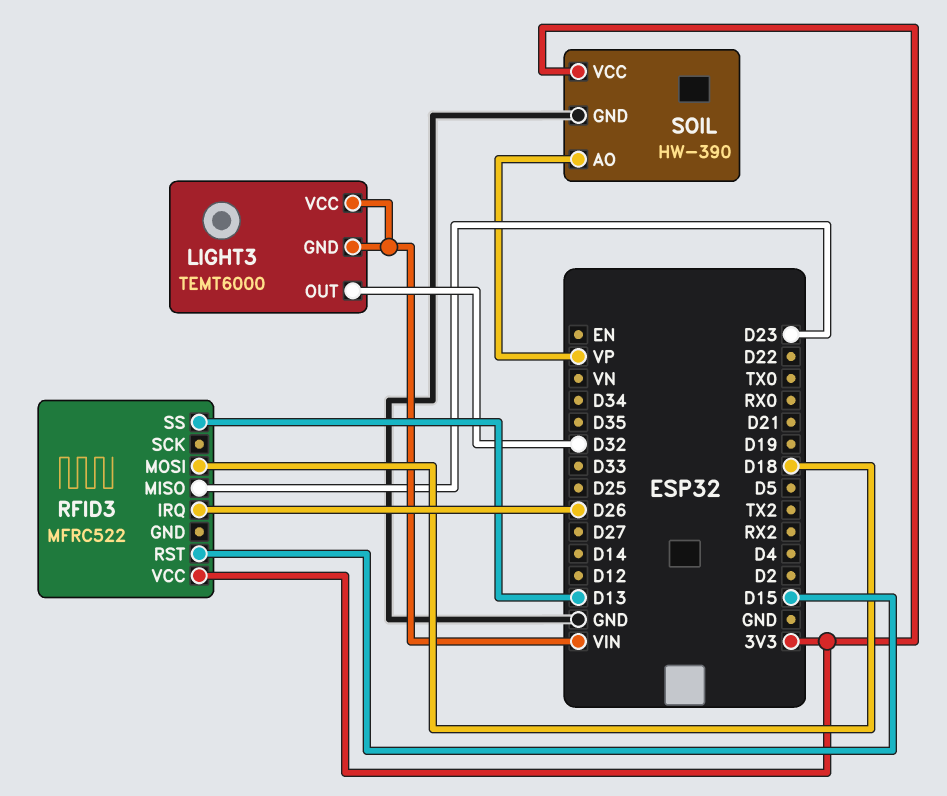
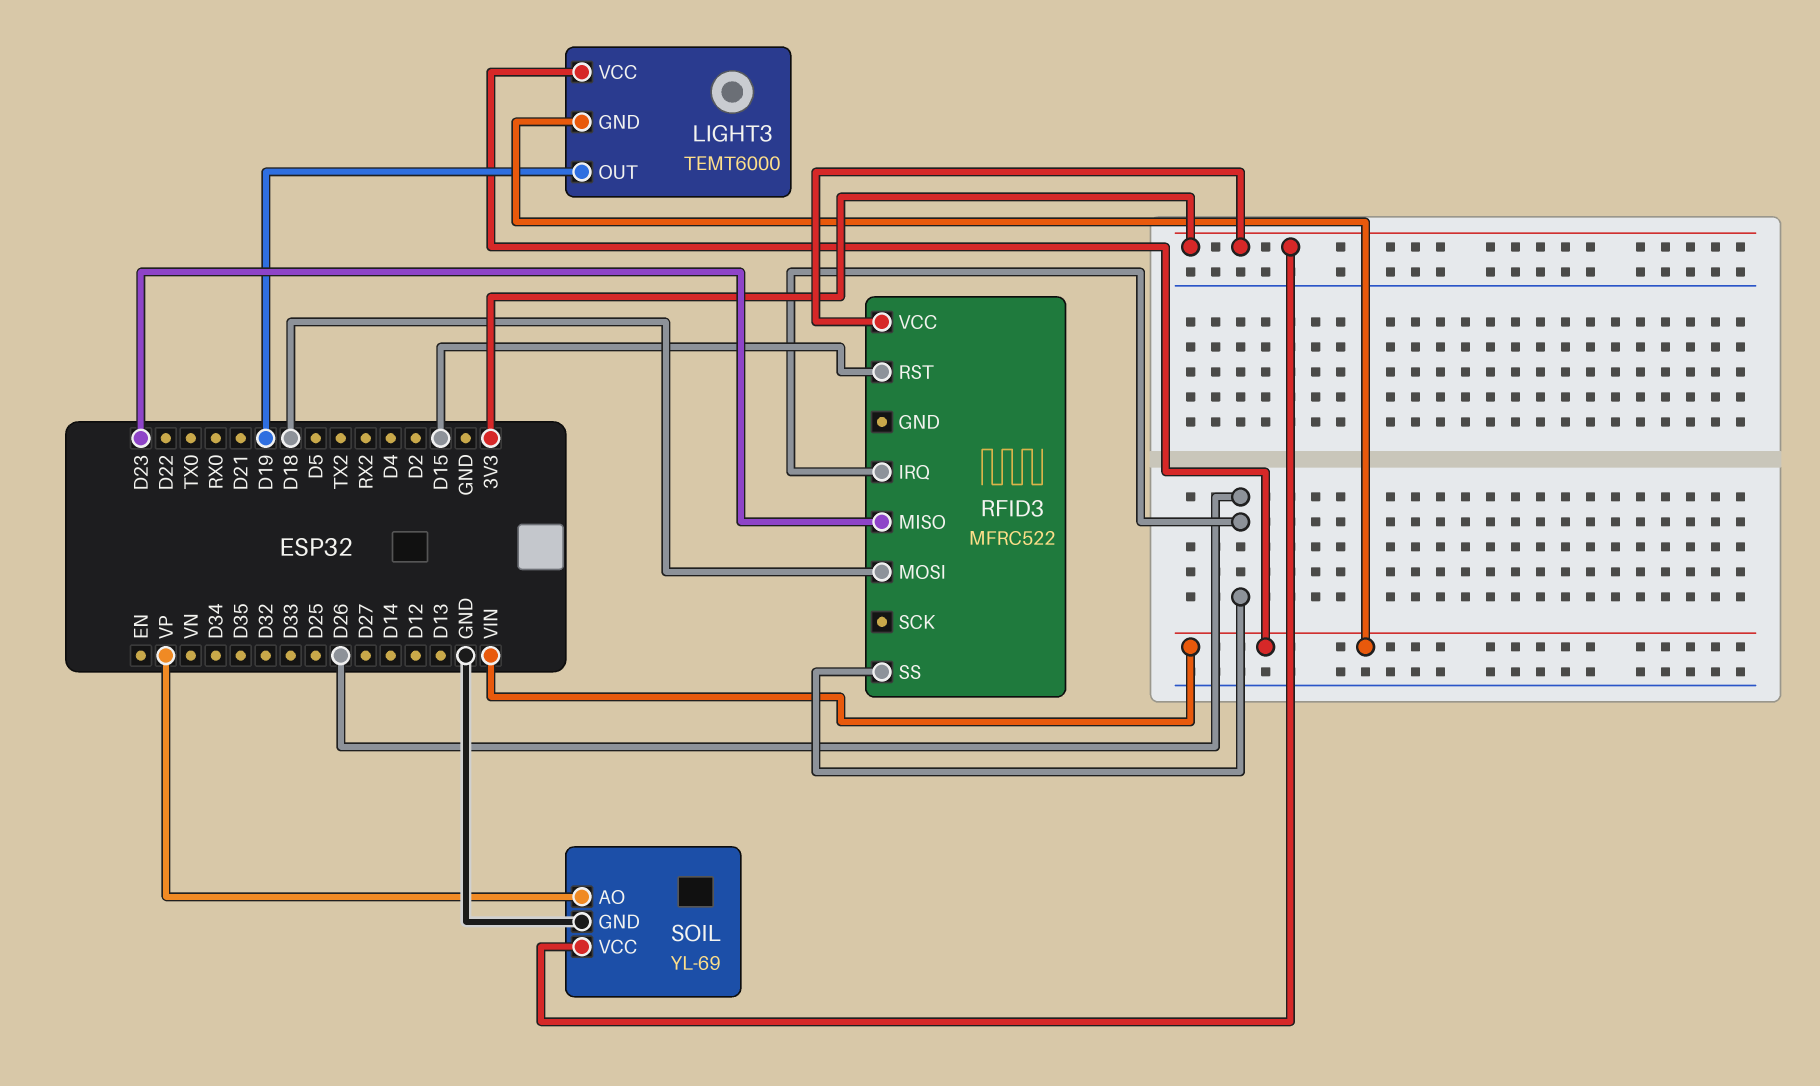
LIGHT3 pin OUT: D32 -> D19
RFID3 pin SS: D13 -> D26
SOIL: HW-390 -> YL-69

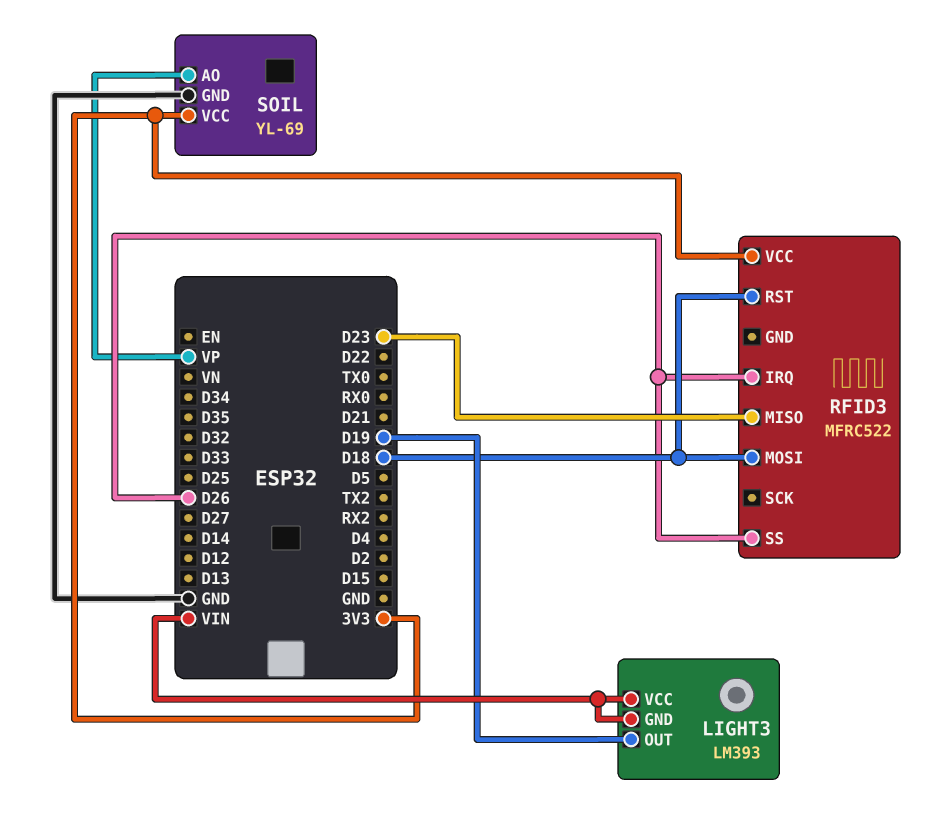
LIGHT3: TEMT6000 -> LM393
RFID3 pin RST: D15 -> D18

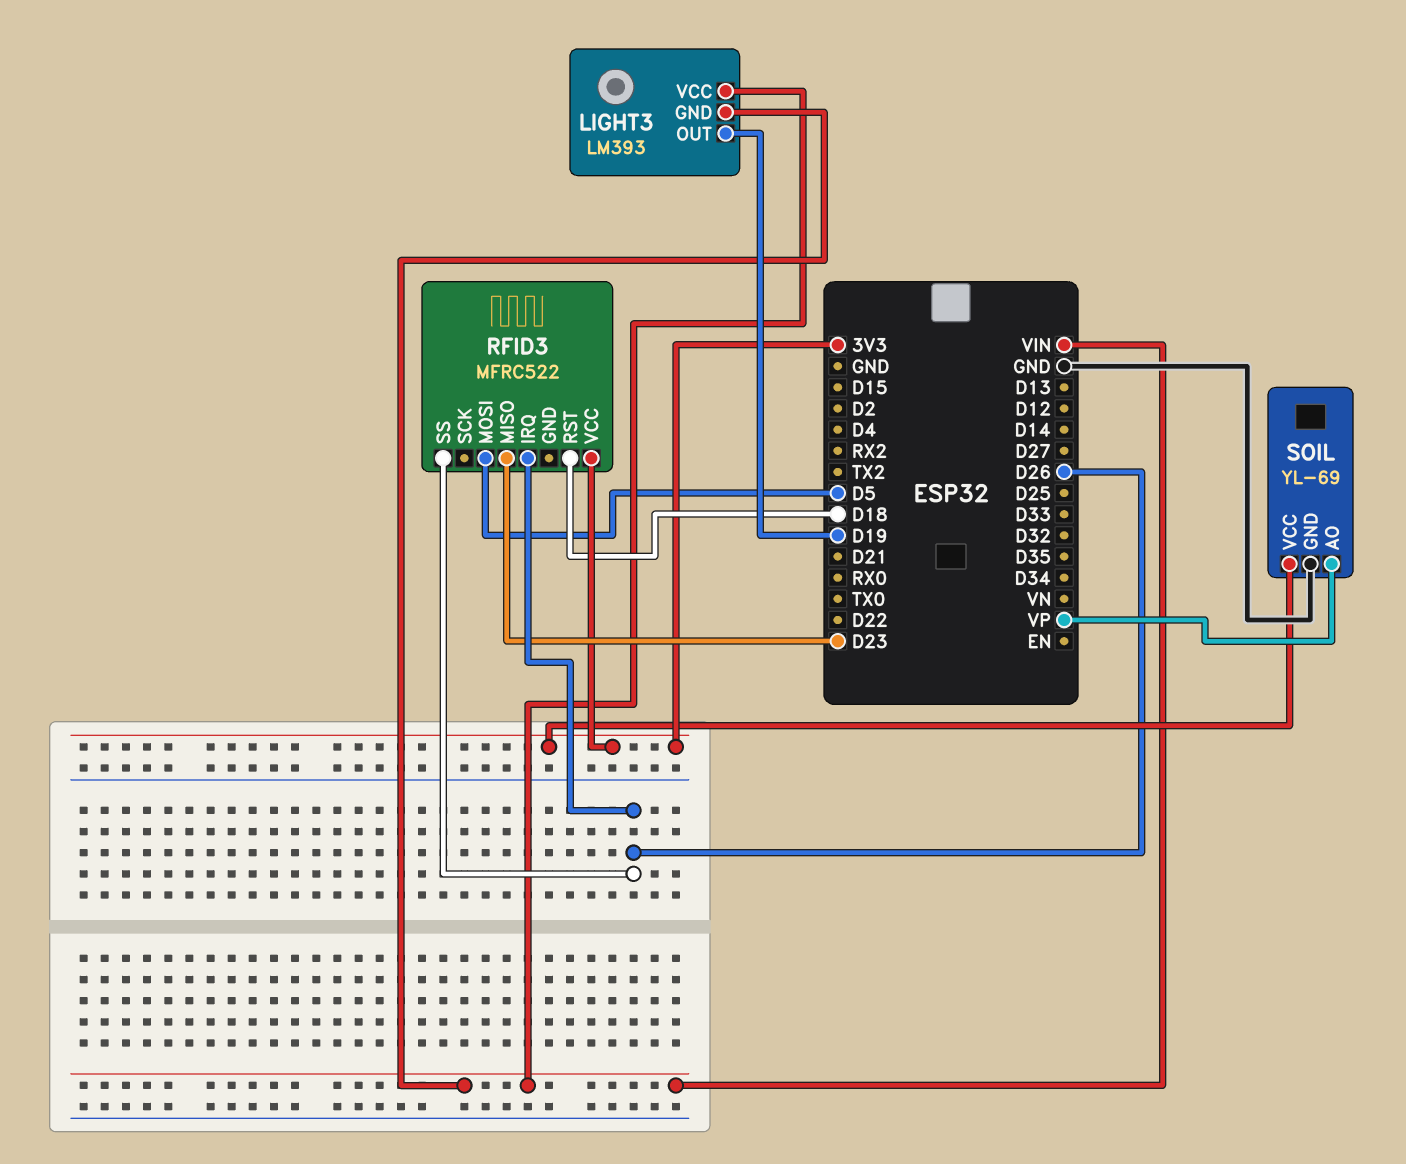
RFID3 pin MOSI: D18 -> D5

